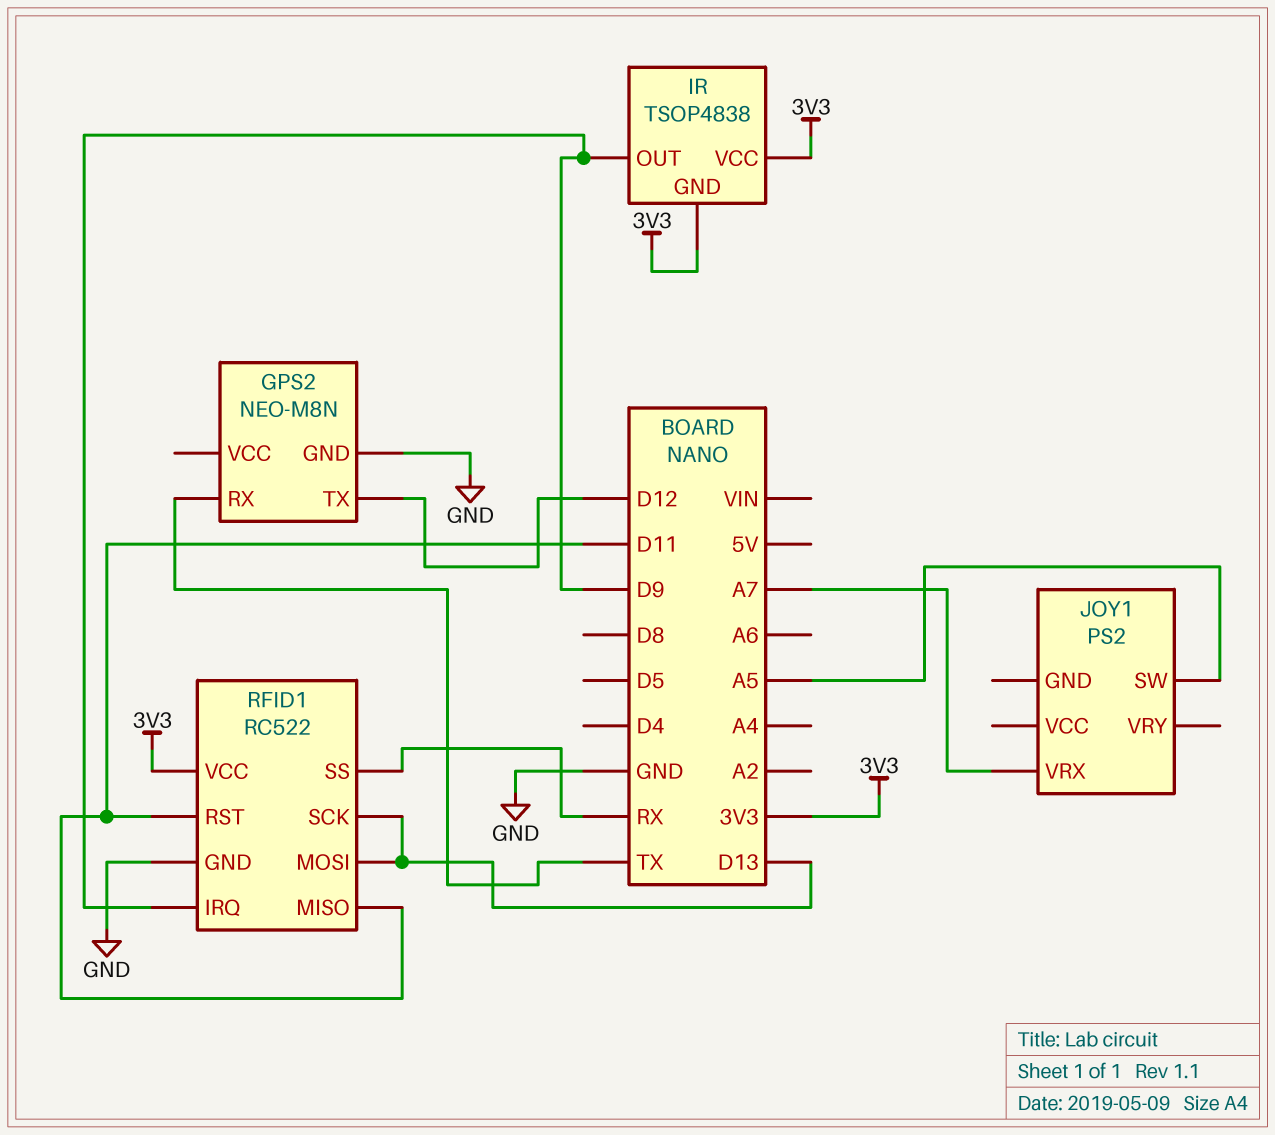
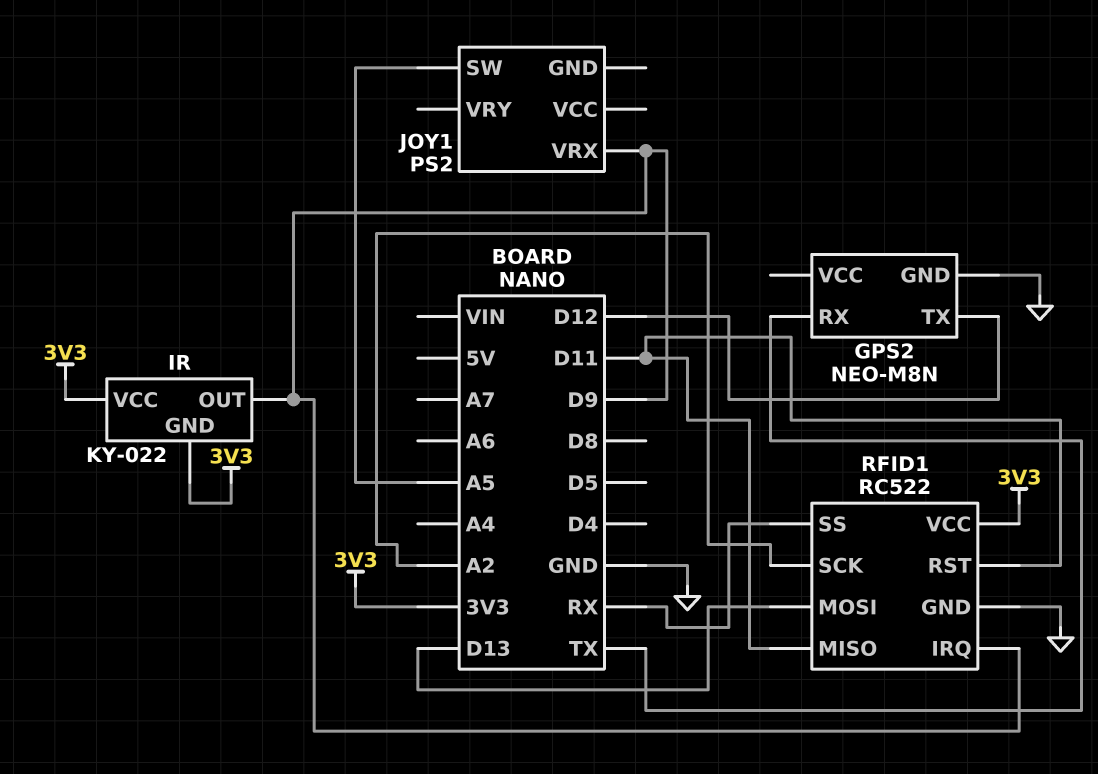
IR: TSOP4838 -> KY-022
JOY1 pin VRX: A7 -> D9
RFID1 pin SCK: D13 -> A2

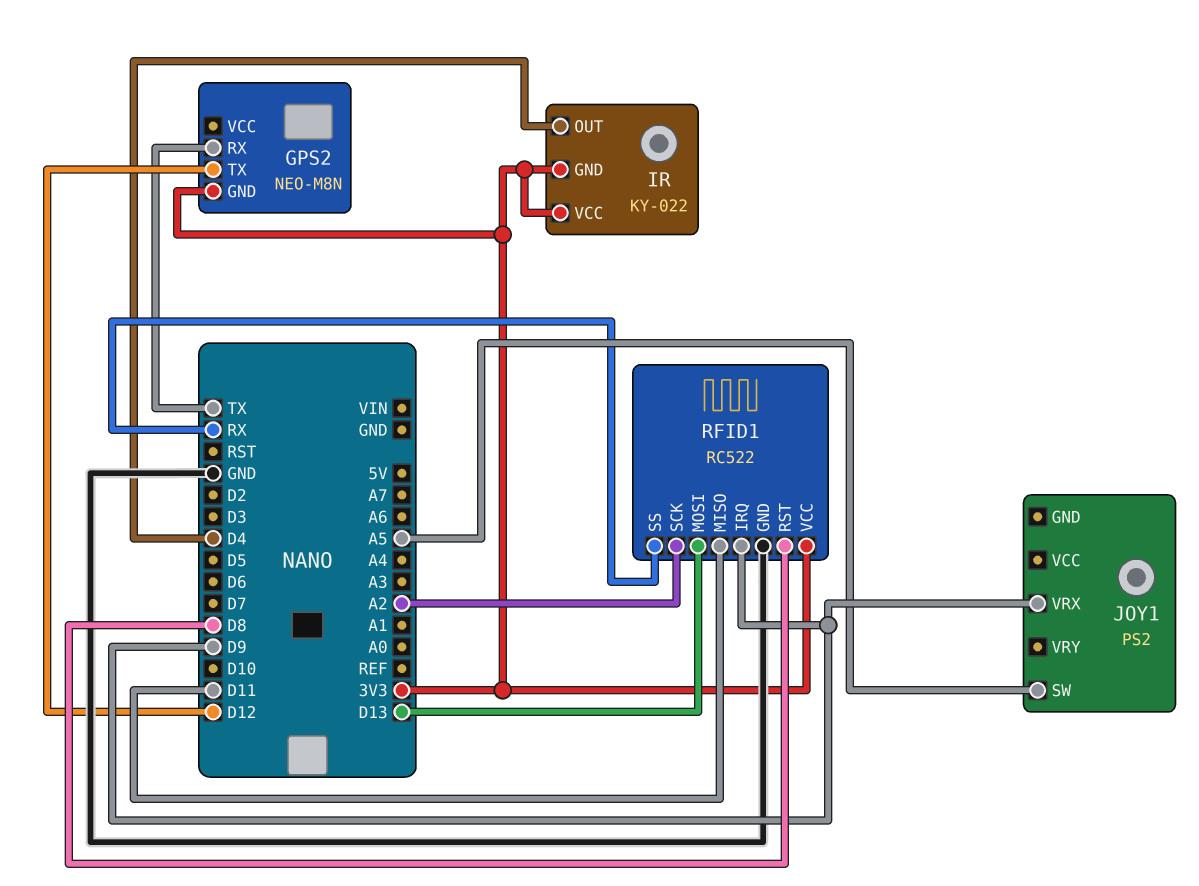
GPS2 pin GND: GND -> 3V3
IR pin OUT: D9 -> D4
RFID1 pin RST: D11 -> D8

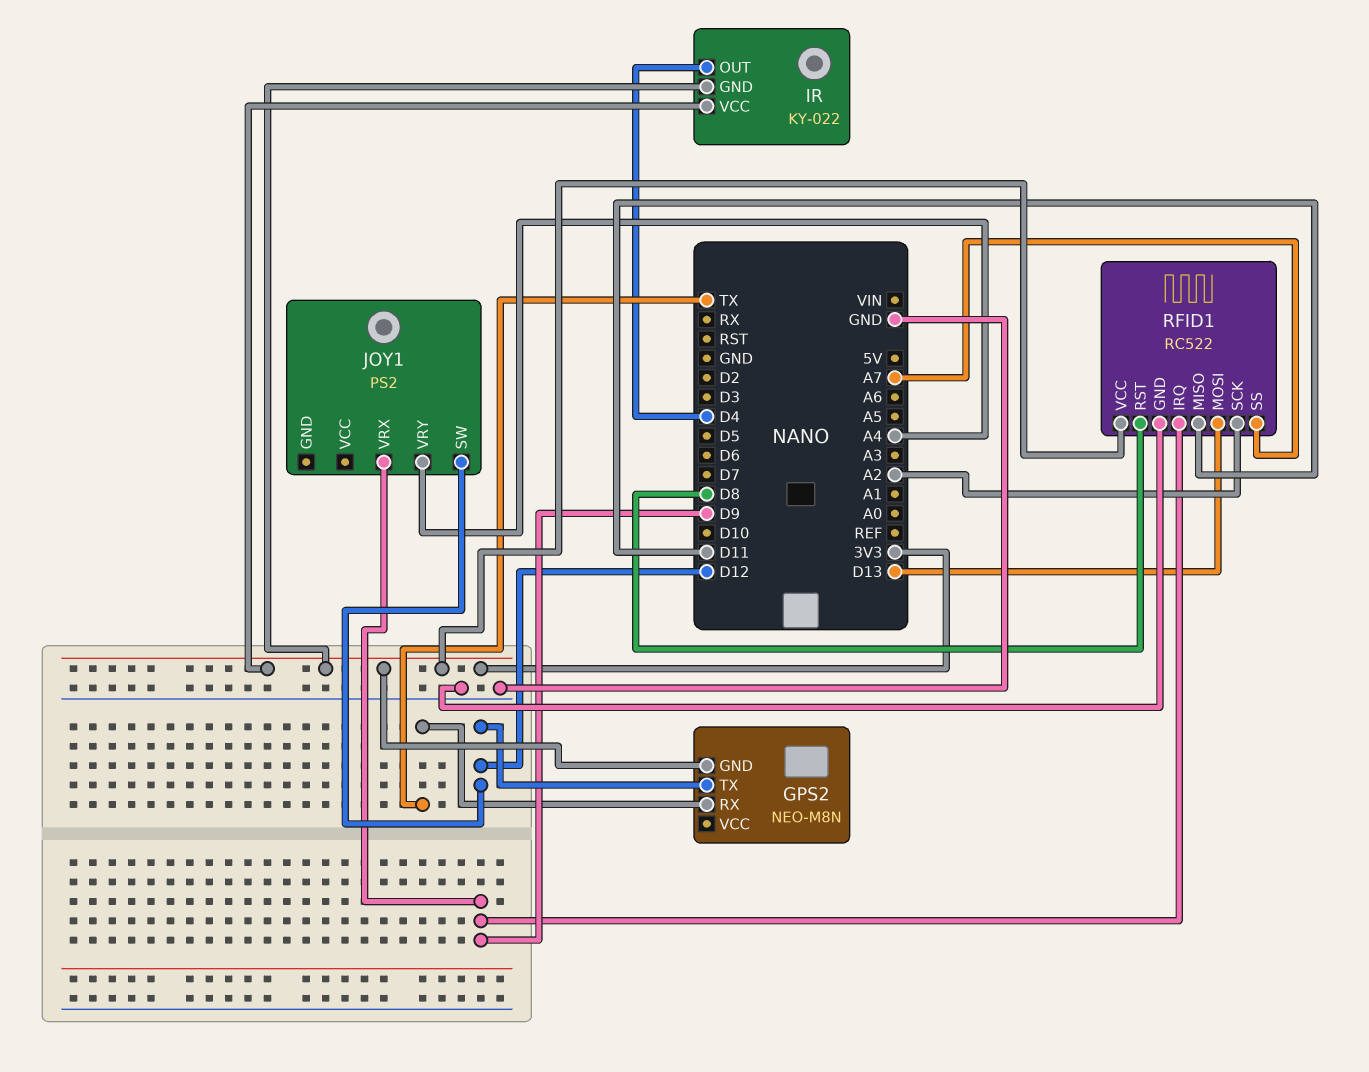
JOY1 pin SW: A5 -> D12
JOY1 pin VRY: none -> A4
RFID1 pin SS: RX -> A7

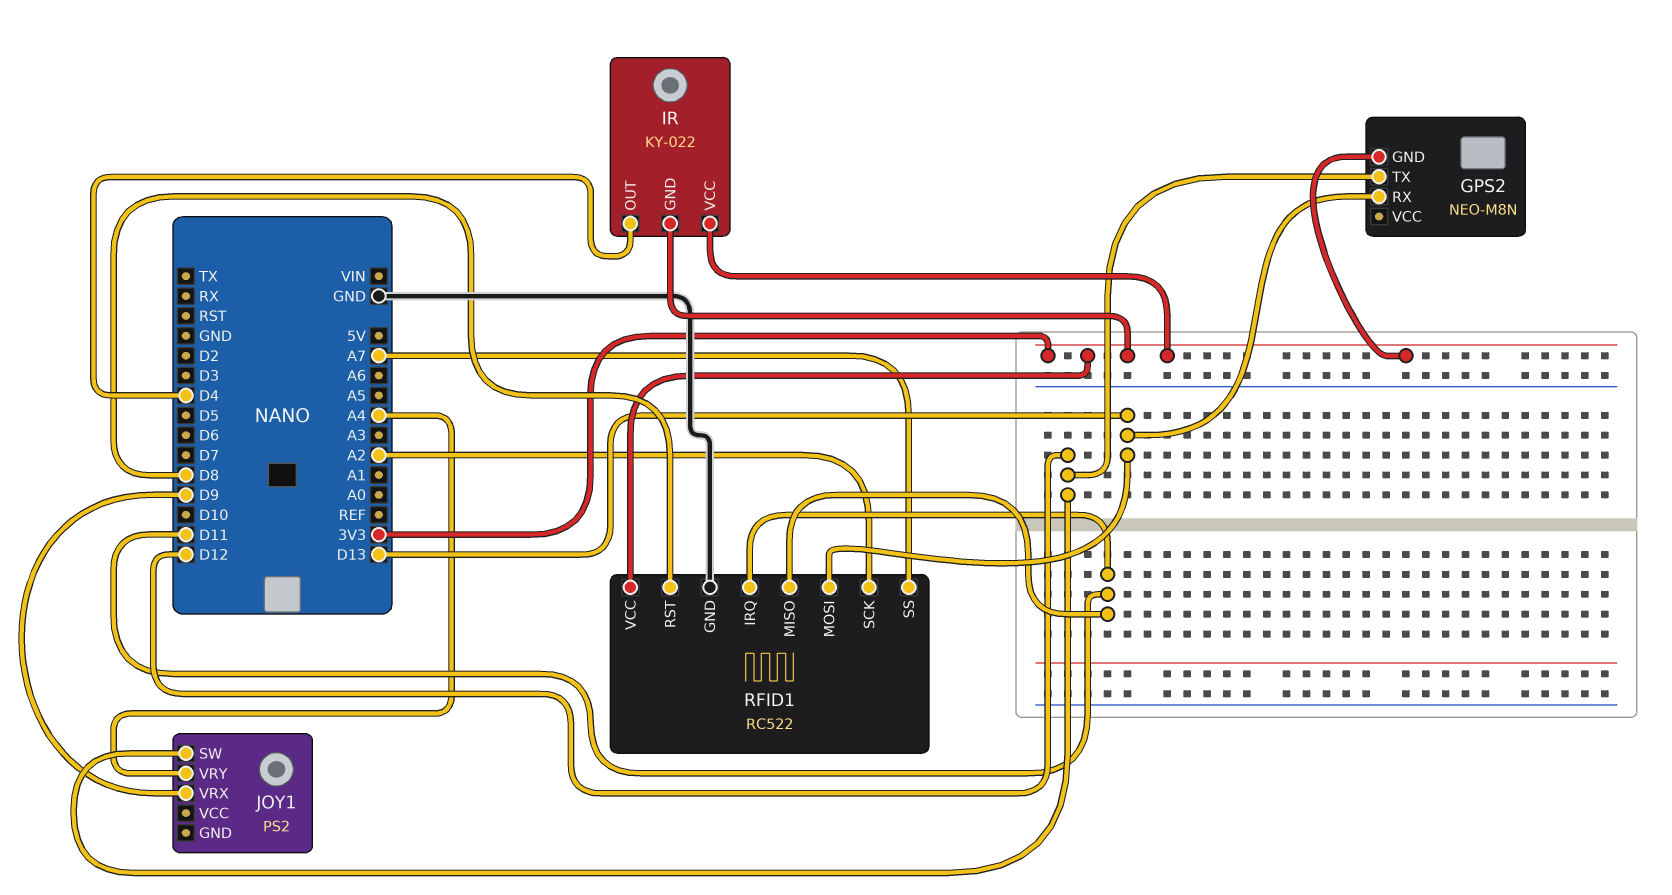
GPS2 pin RX: TX -> D13
RFID1 pin IRQ: D9 -> D11

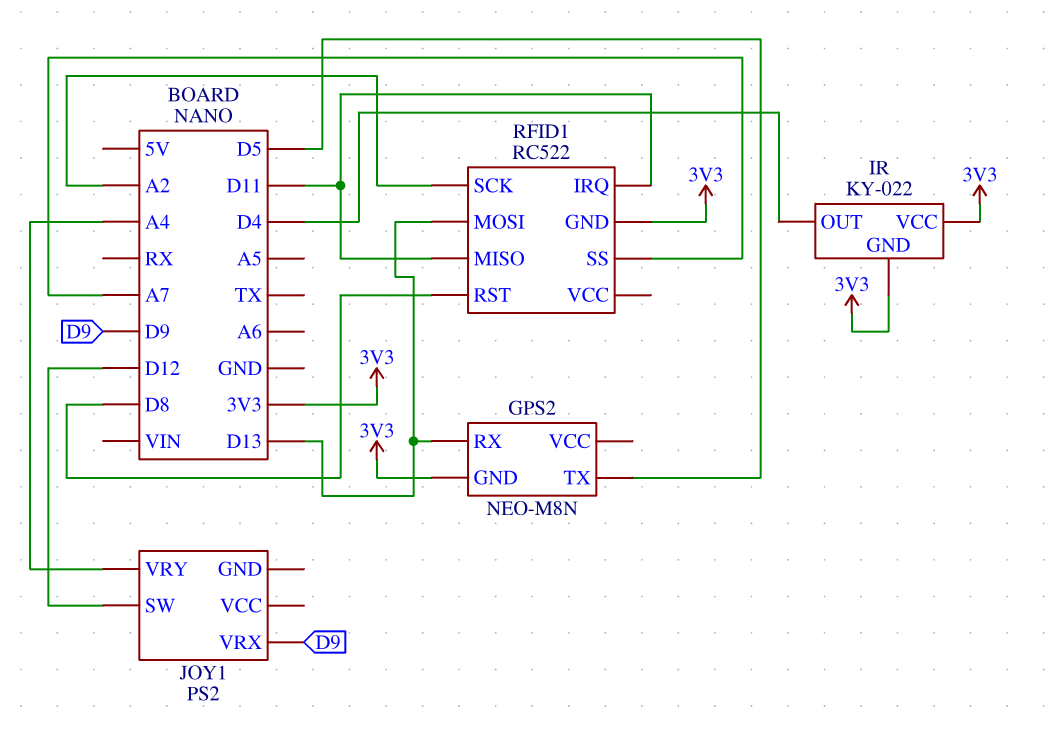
GPS2 pin TX: D12 -> D5
RFID1 pin GND: GND -> 3V3
RFID1 pin VCC: 3V3 -> none

